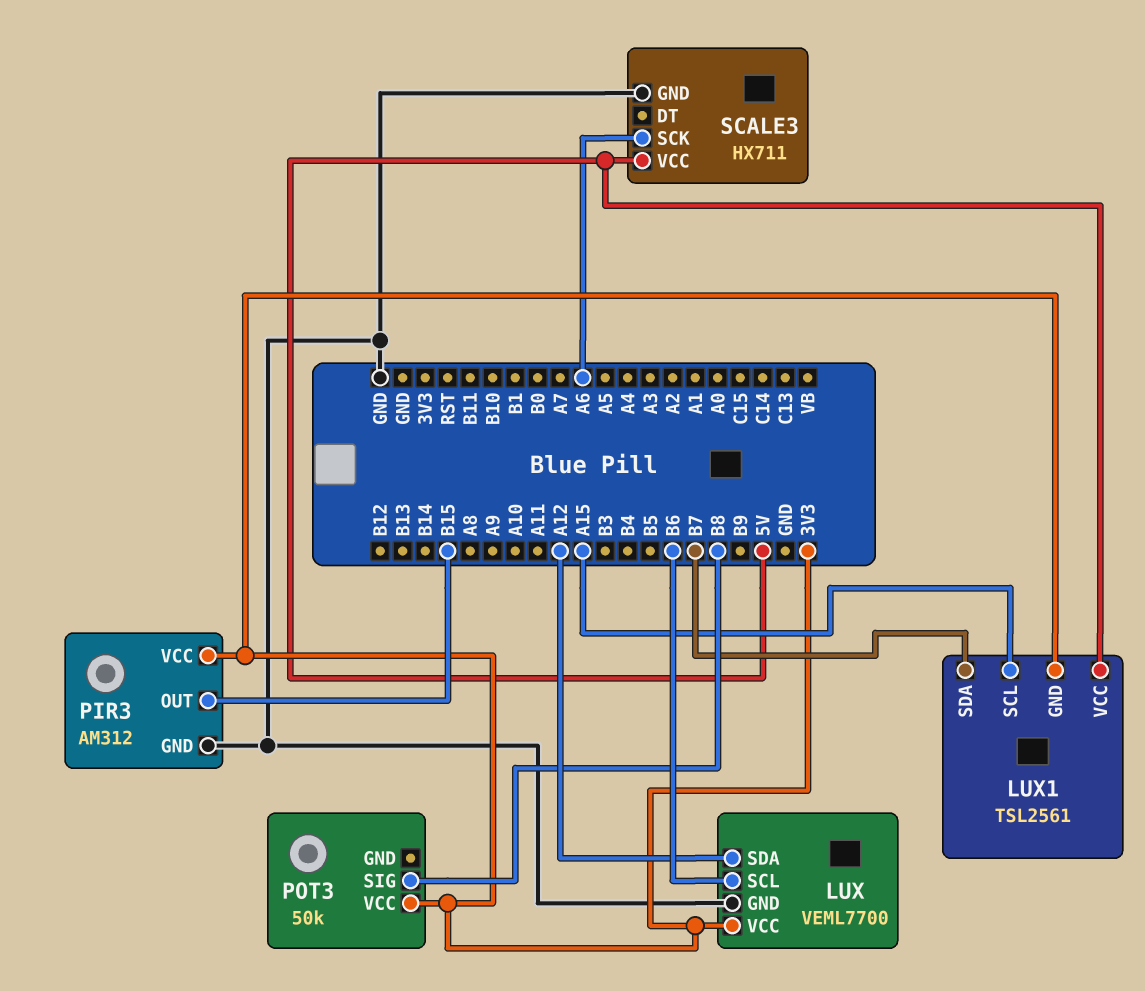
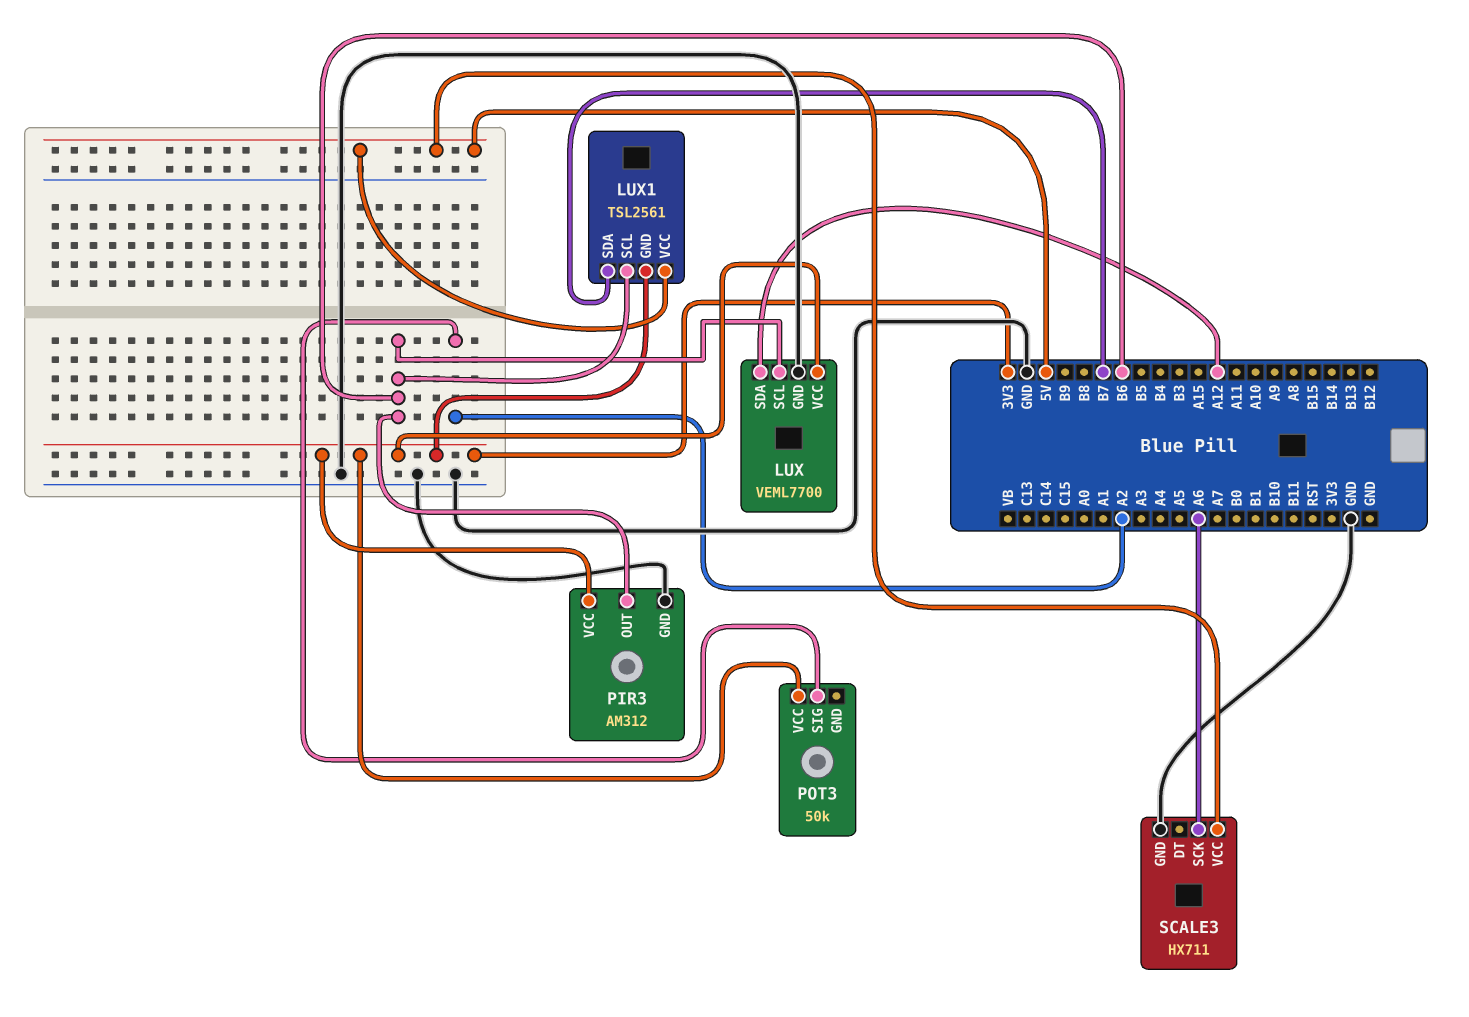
LUX1 pin SCL: A15 -> B6
PIR3 pin OUT: B15 -> B6
POT3 pin SIG: B8 -> A2

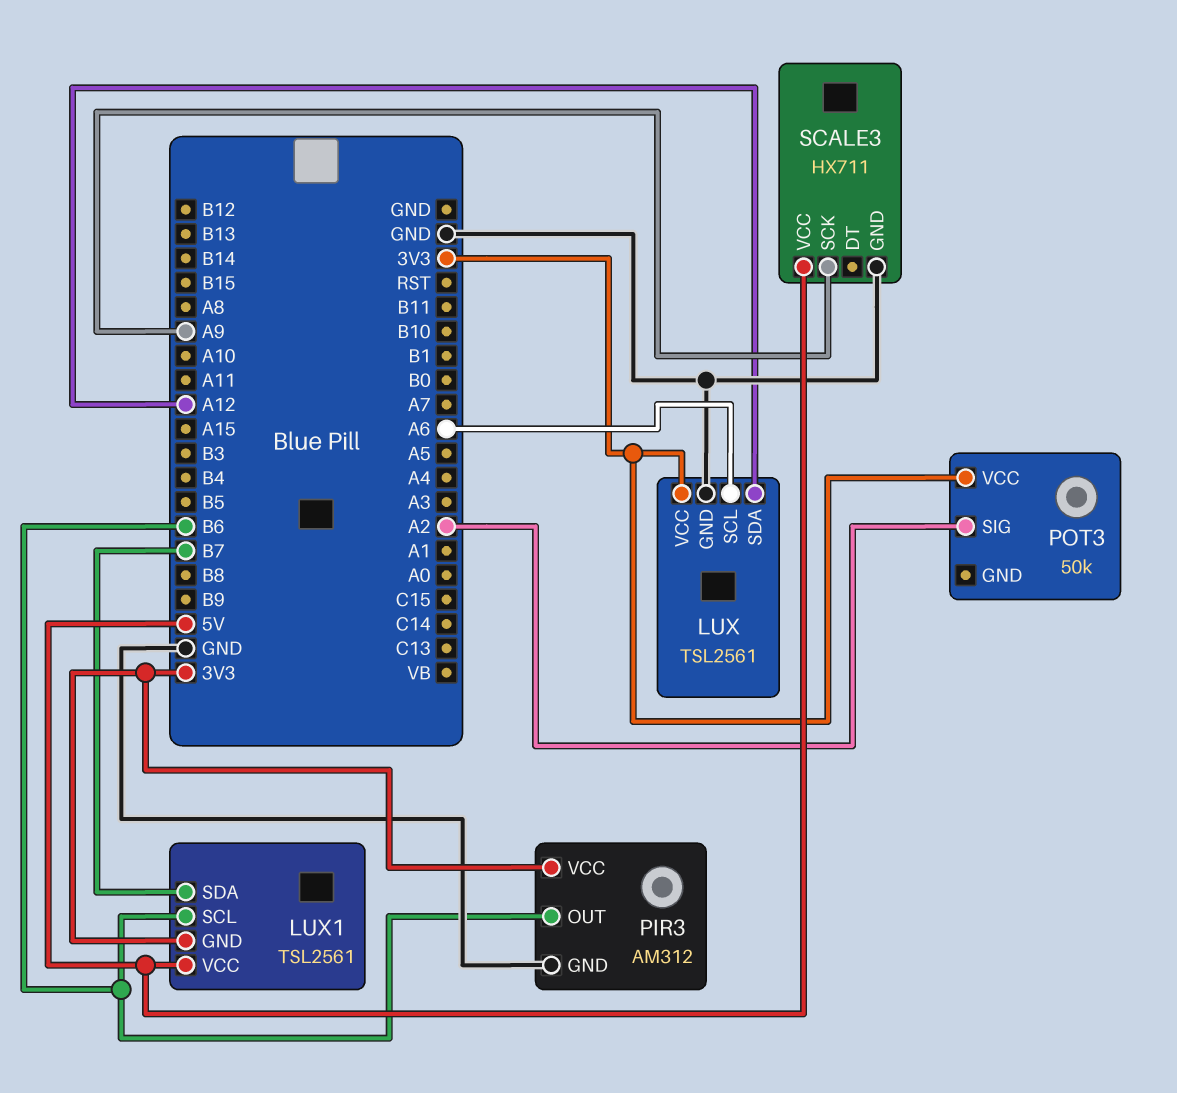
LUX: VEML7700 -> TSL2561
LUX pin SCL: B6 -> A6
SCALE3 pin SCK: A6 -> A9

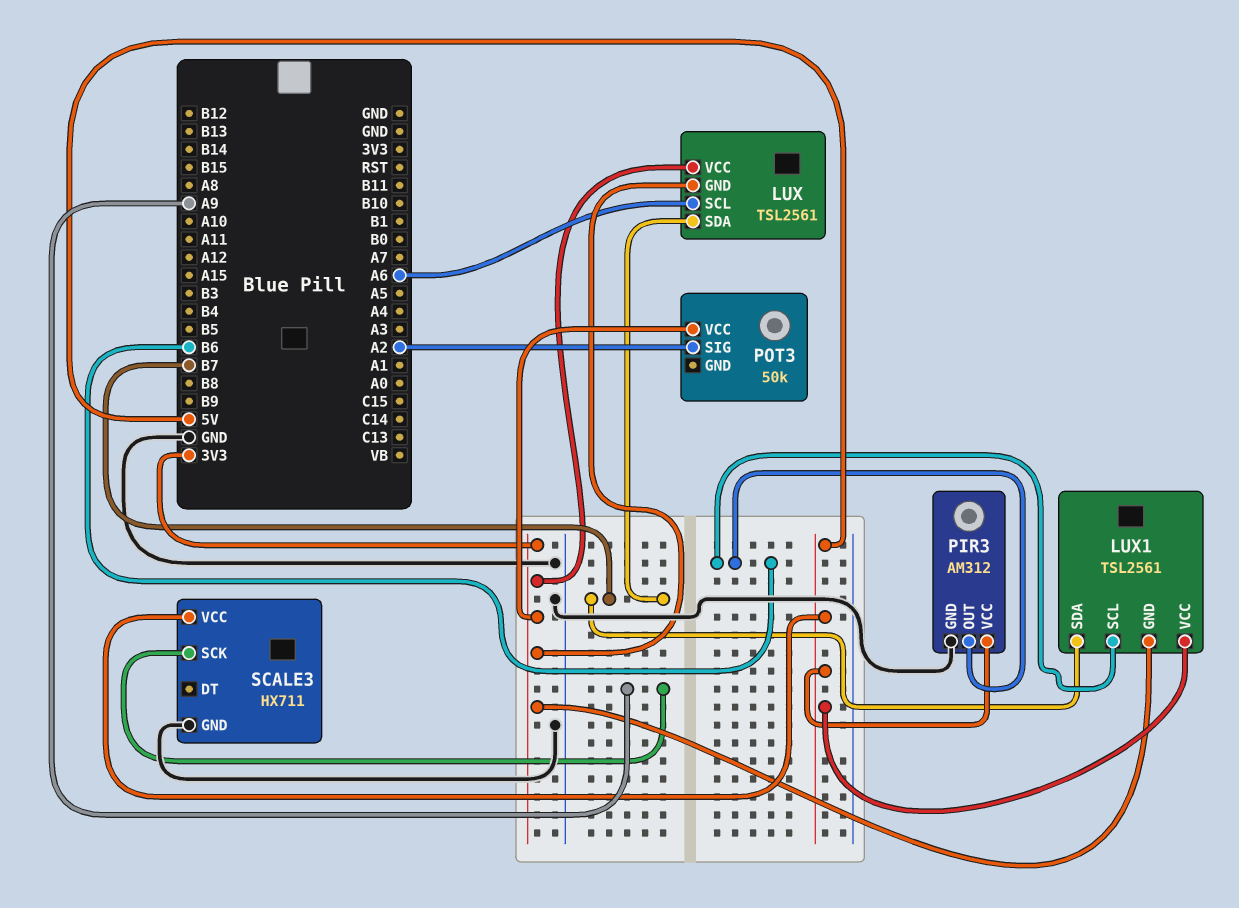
LUX pin GND: GND -> 3V3
LUX pin SDA: A12 -> B7
PIR3 pin VCC: 3V3 -> 5V

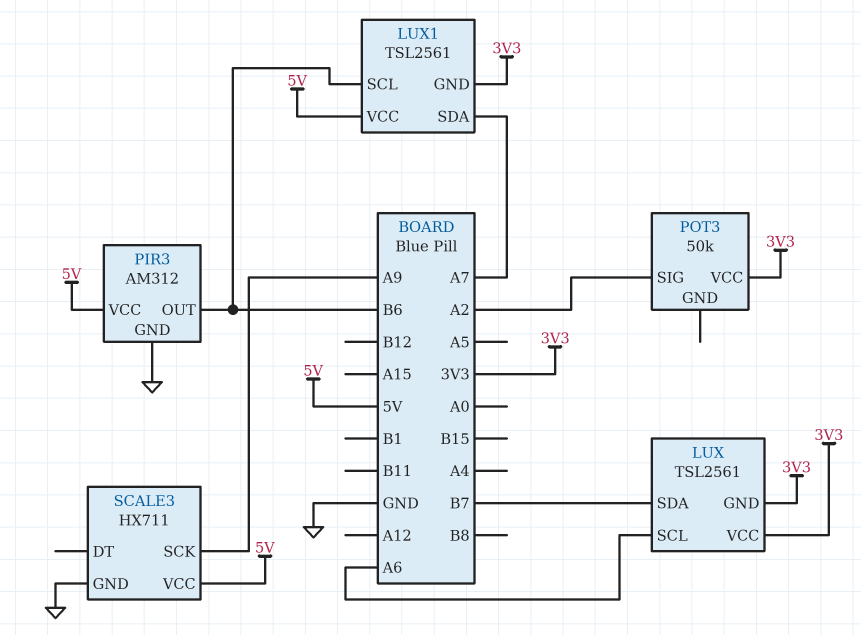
LUX1 pin SDA: B7 -> A7

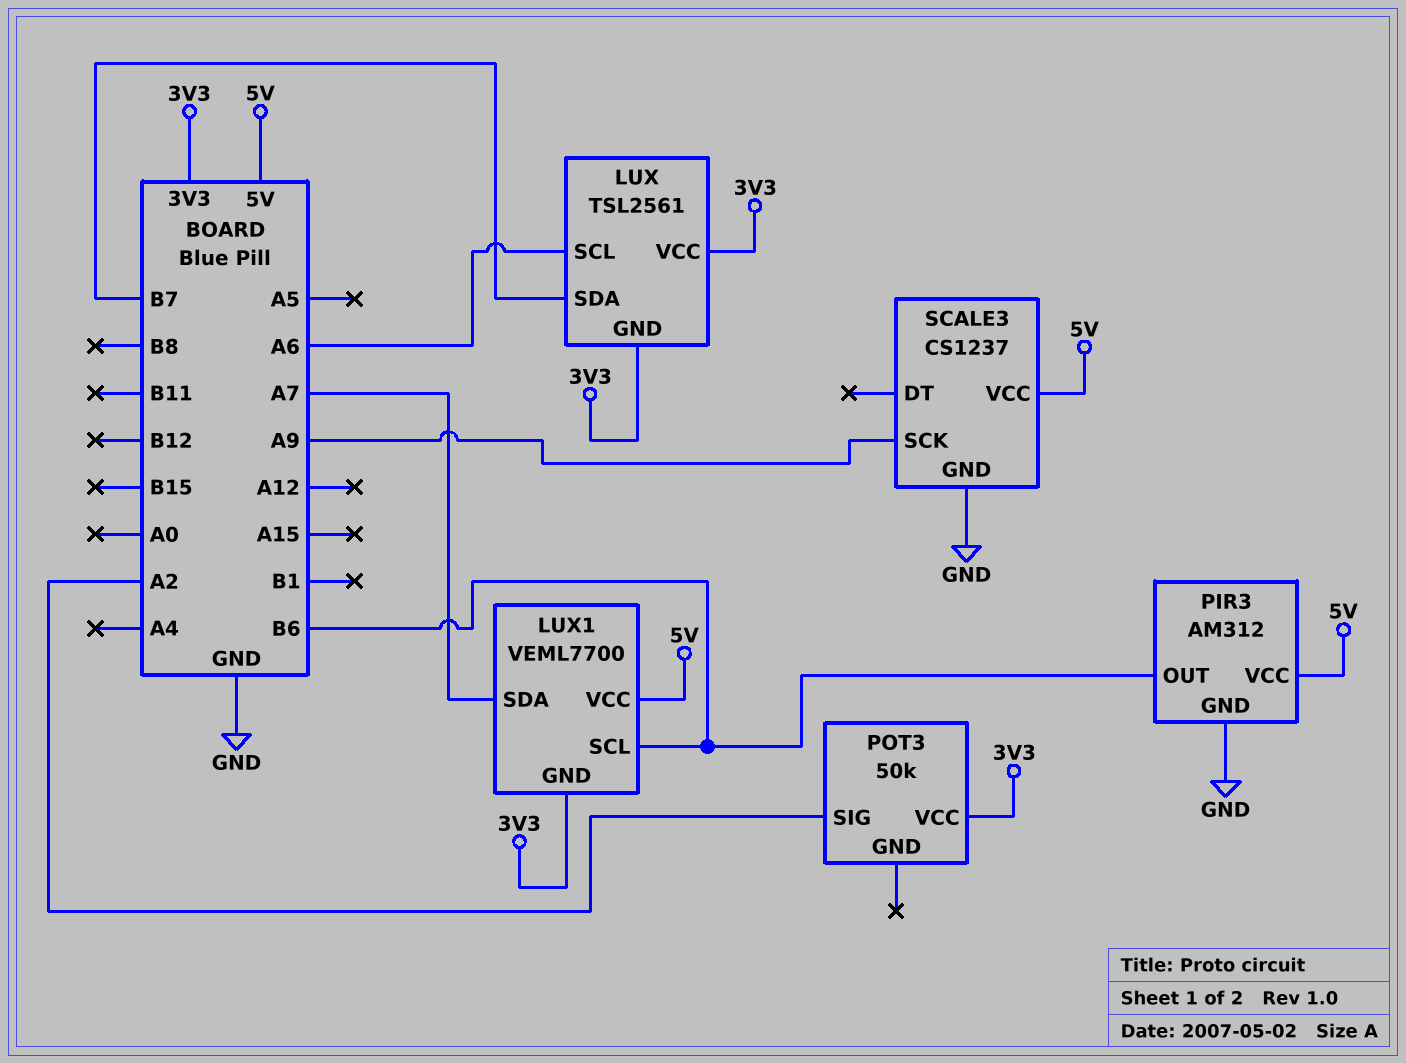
LUX1: TSL2561 -> VEML7700
SCALE3: HX711 -> CS1237

